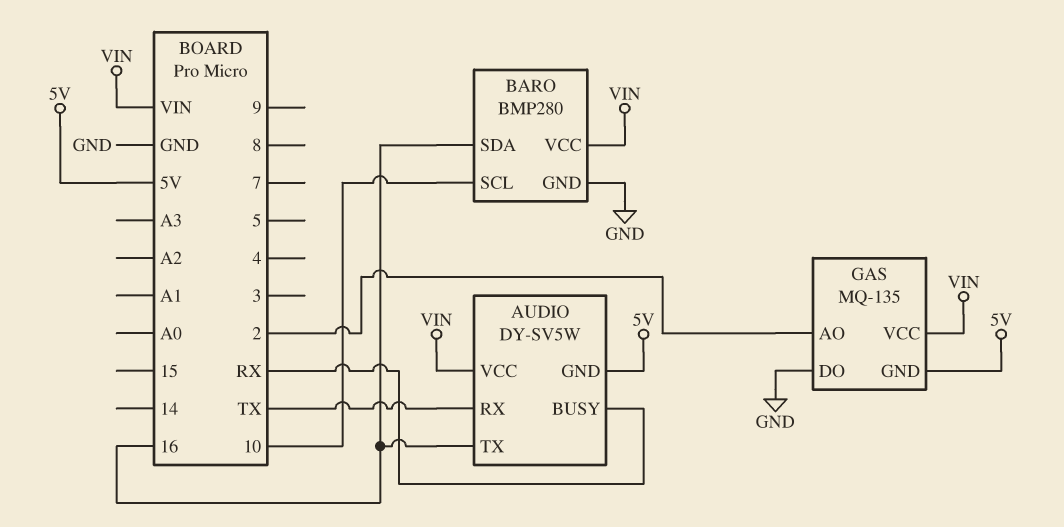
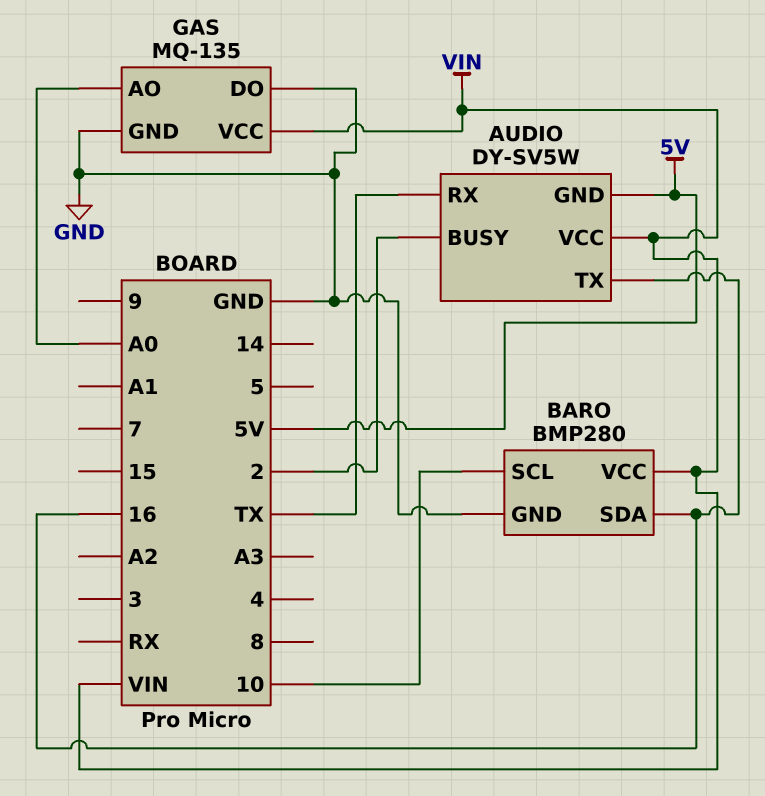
AUDIO pin BUSY: RX -> 2
GAS pin AO: 2 -> A0
GAS pin GND: 5V -> GND

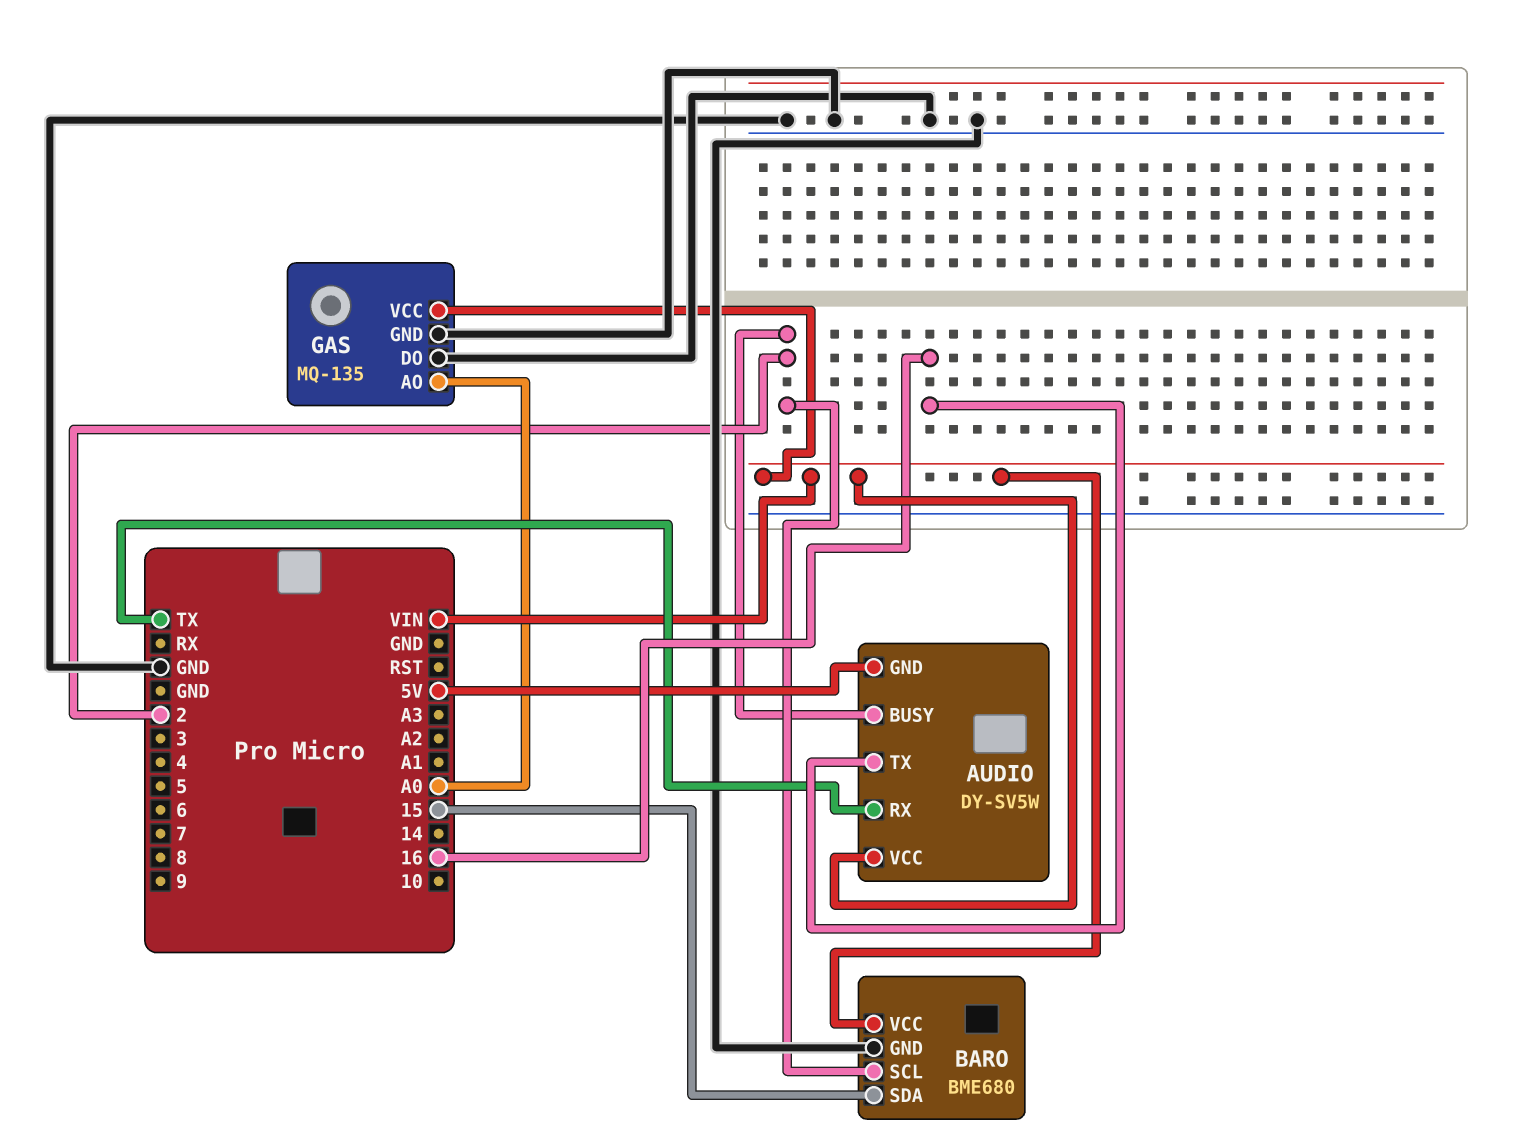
BARO: BMP280 -> BME680
BARO pin SCL: 10 -> 2
BARO pin SDA: 16 -> 15

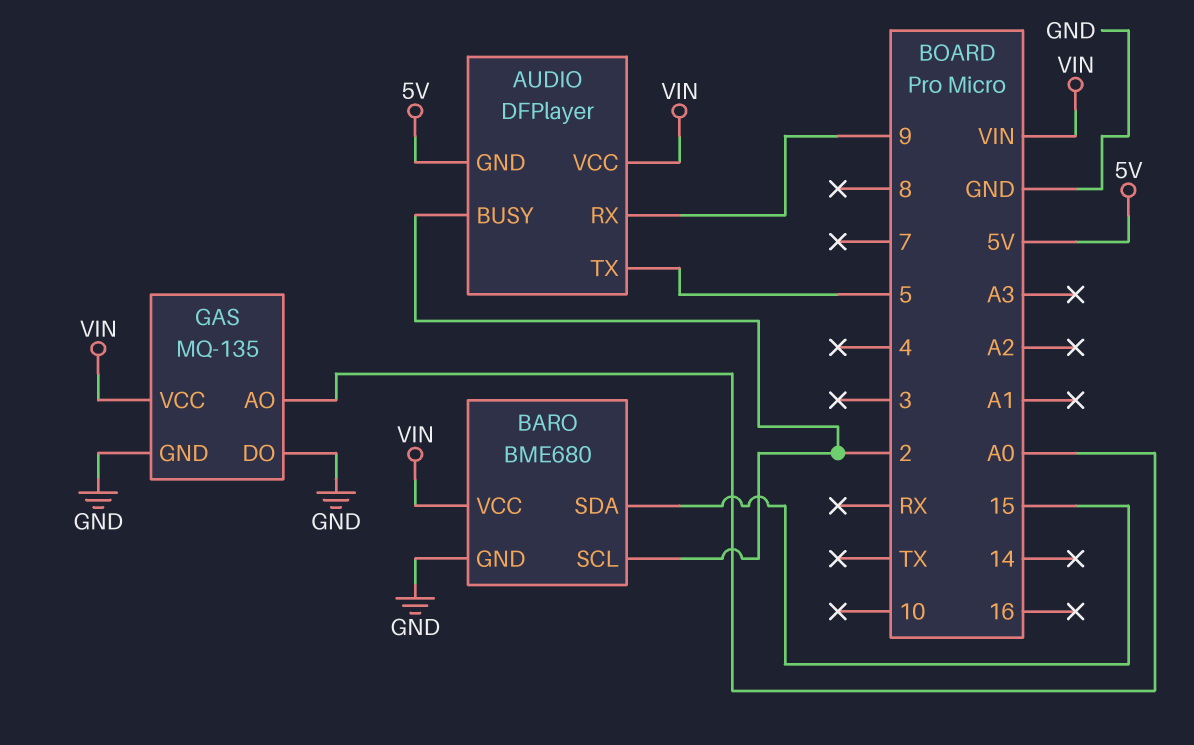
AUDIO: DY-SV5W -> DFPlayer
AUDIO pin RX: TX -> 9
AUDIO pin TX: 16 -> 5

